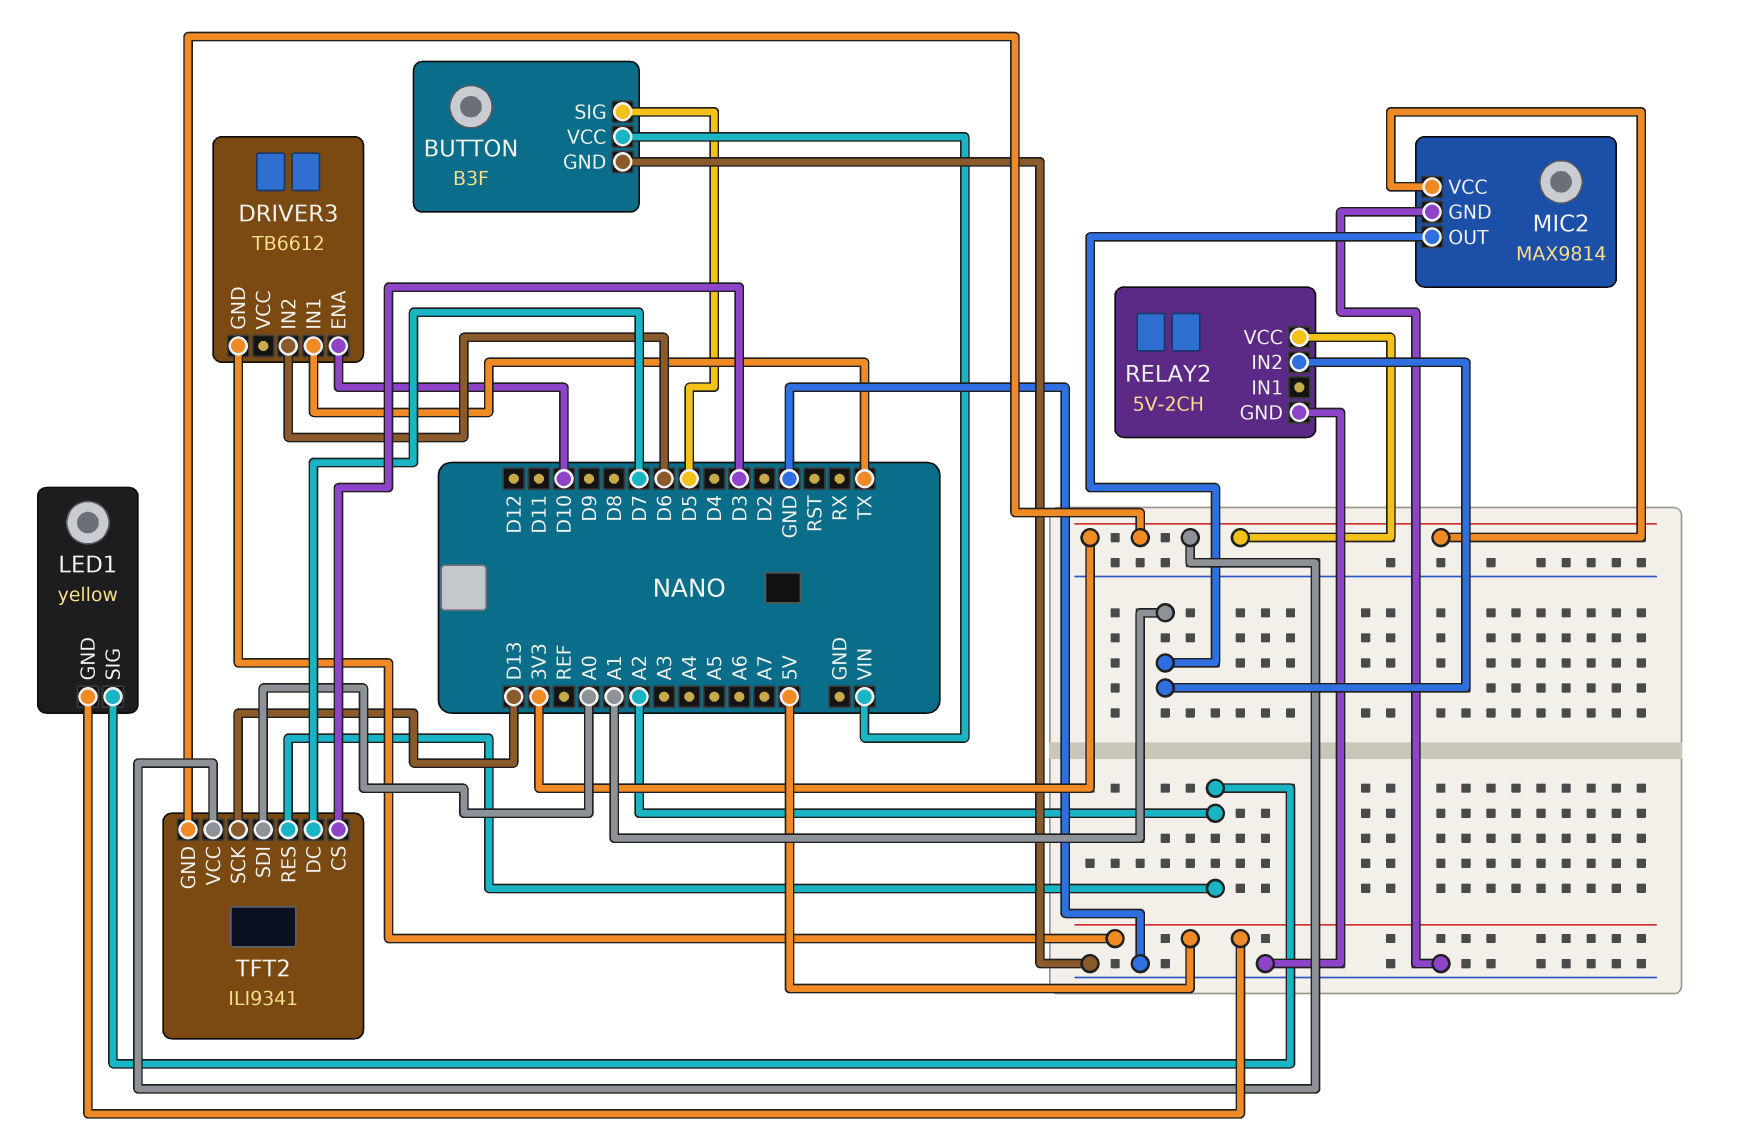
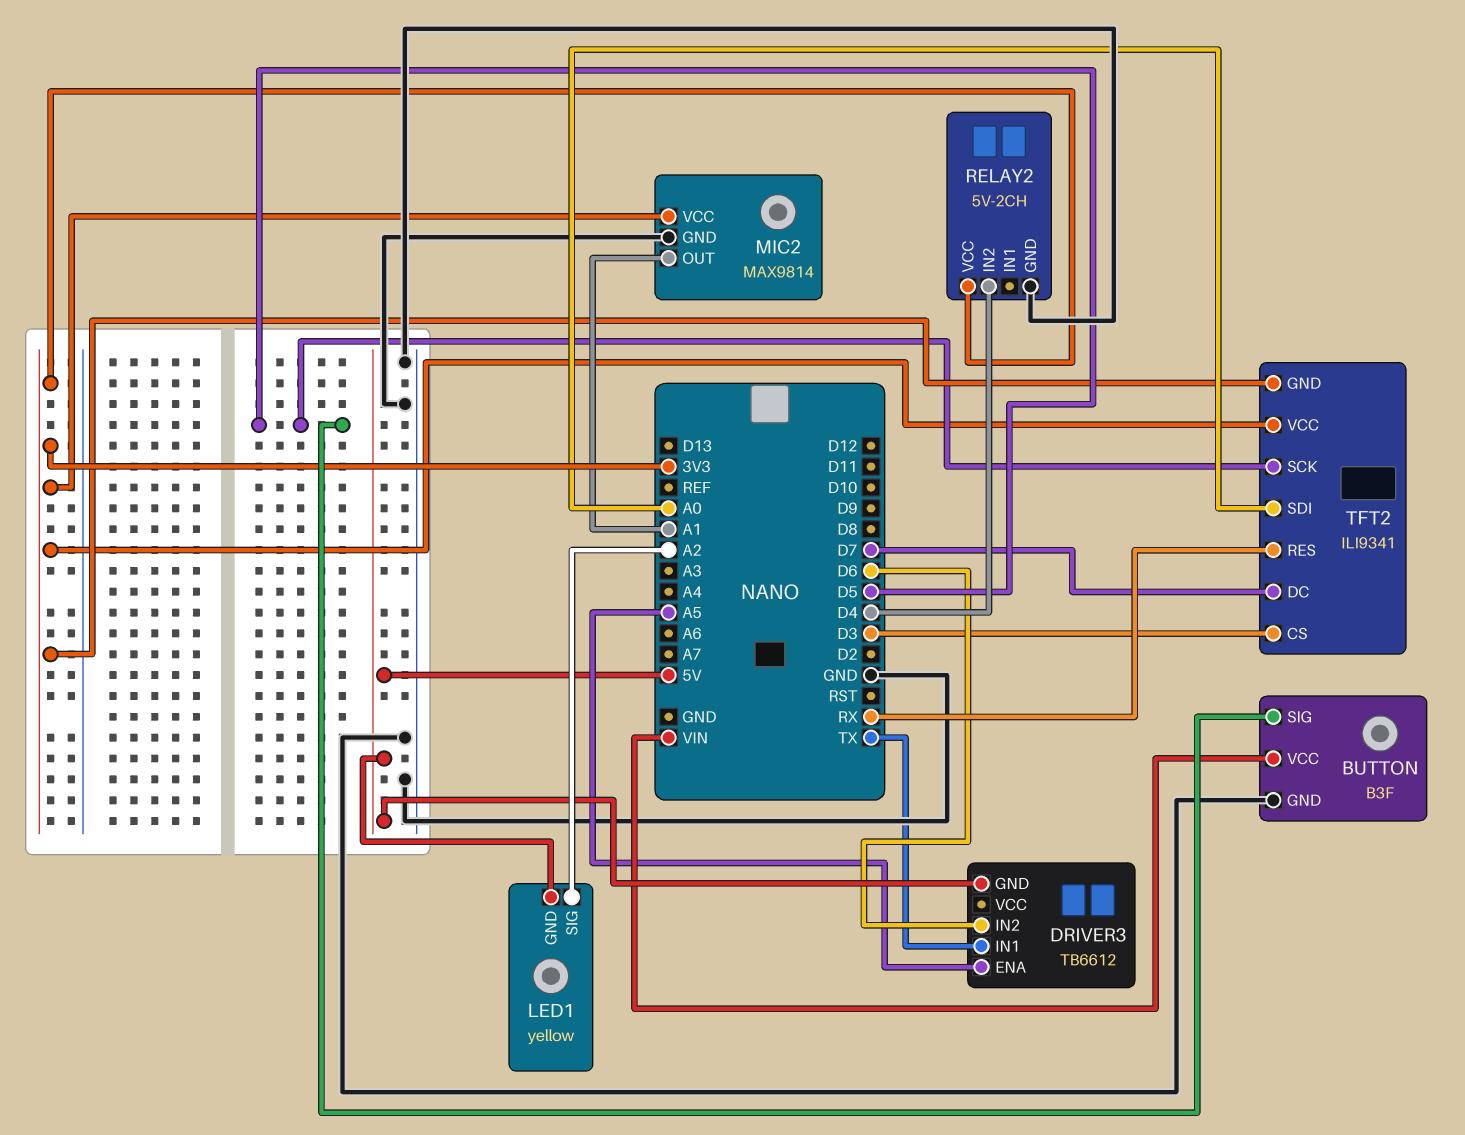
DRIVER3 pin ENA: D10 -> A5
RELAY2 pin IN2: A1 -> D4
TFT2 pin RES: A2 -> RX
TFT2 pin SCK: D13 -> D5

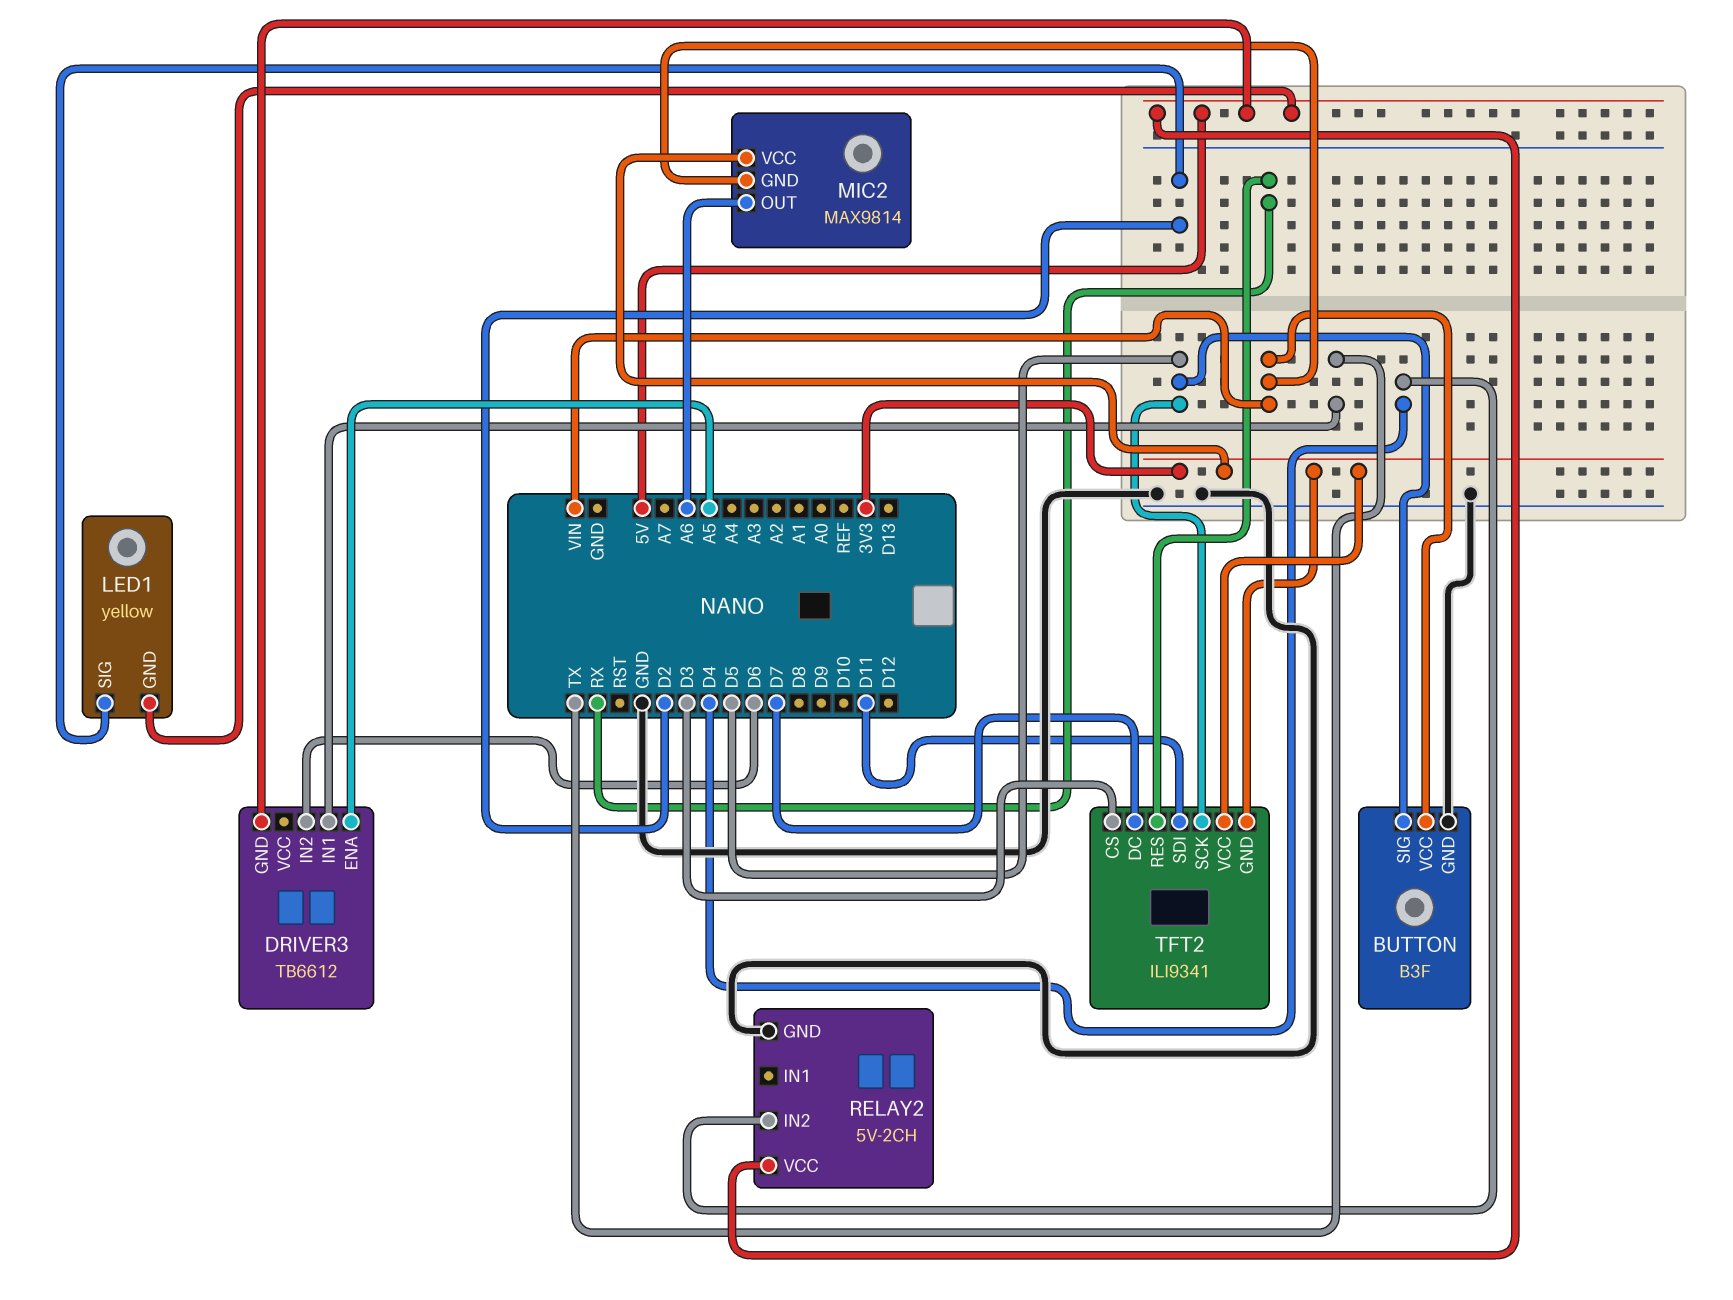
LED1 pin SIG: A2 -> D2
MIC2 pin GND: GND -> VIN
MIC2 pin OUT: A1 -> A6
RELAY2 pin VCC: 3V3 -> 5V
TFT2 pin SDI: A0 -> D11

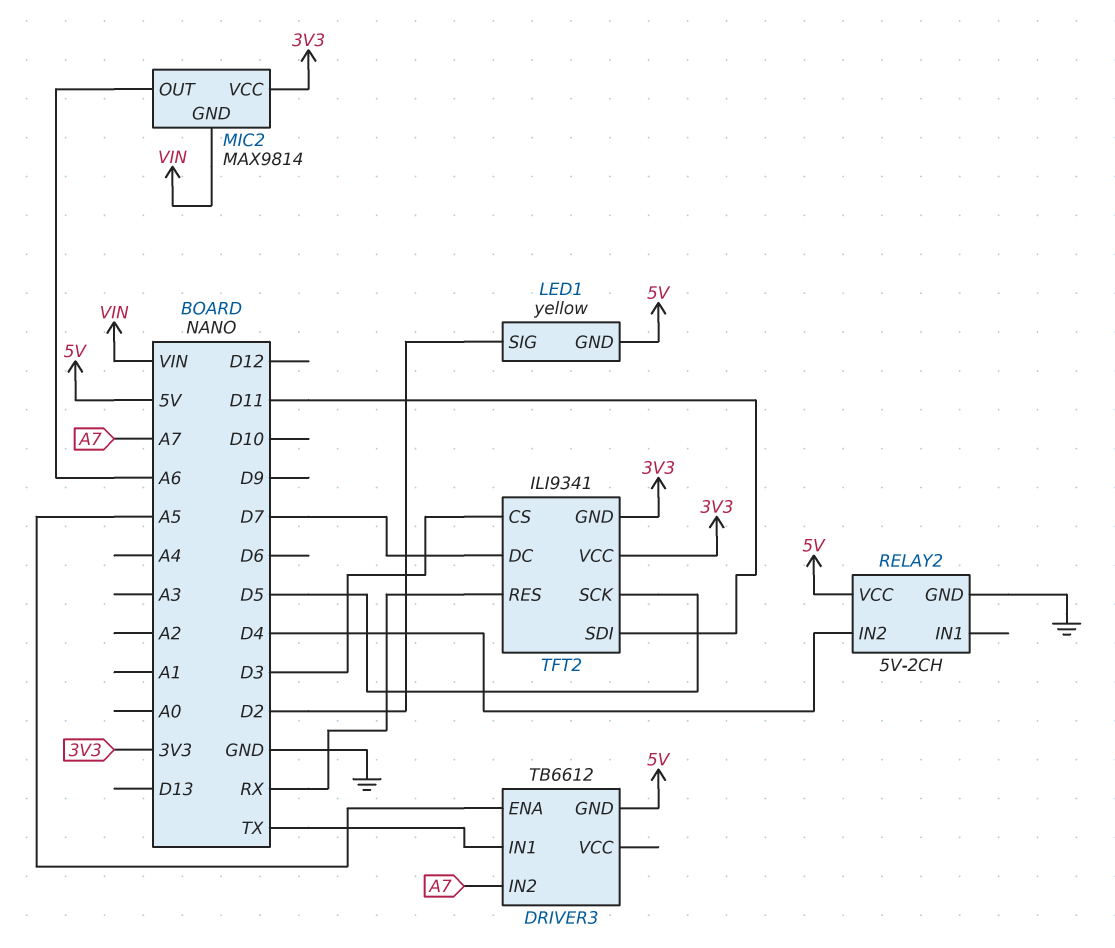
BUTTON: B3F -> none
BUTTON pin GND: GND -> none
BUTTON pin SIG: D5 -> none
BUTTON pin VCC: VIN -> none
DRIVER3 pin IN2: D6 -> A7

